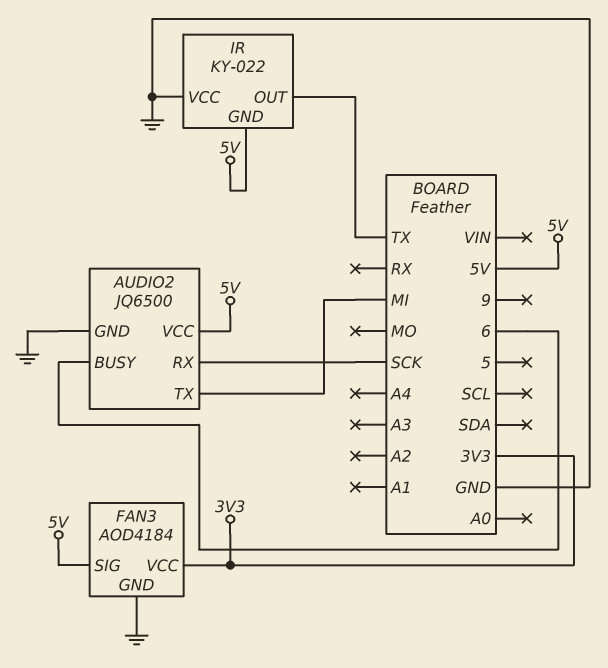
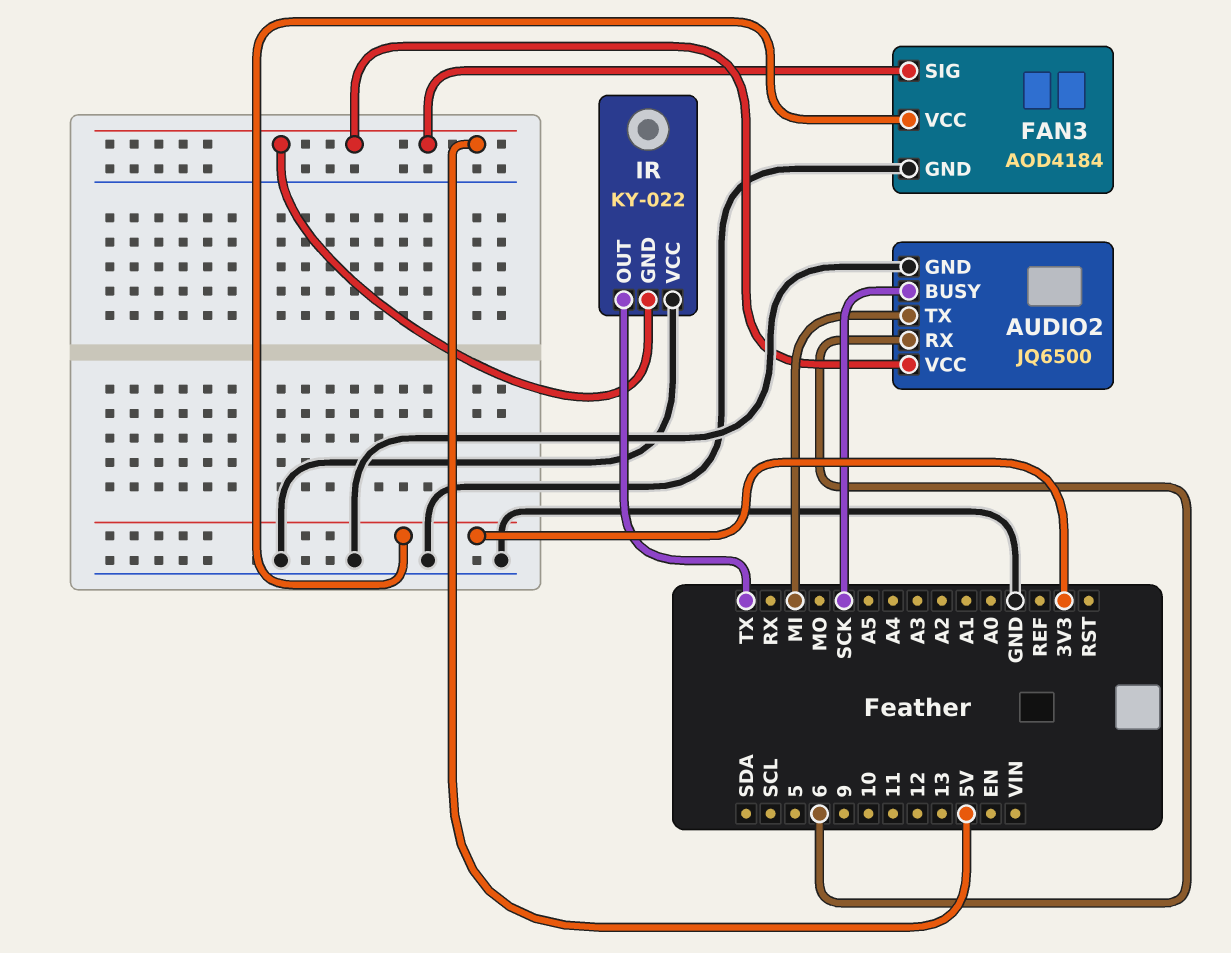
AUDIO2 pin BUSY: 6 -> SCK
AUDIO2 pin RX: SCK -> 6

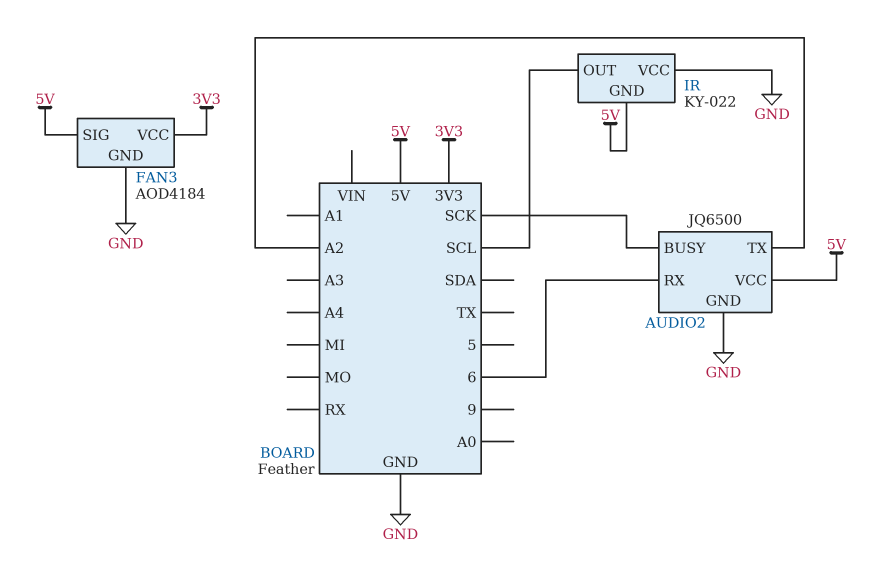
AUDIO2 pin TX: MI -> A2
IR pin OUT: TX -> SCL

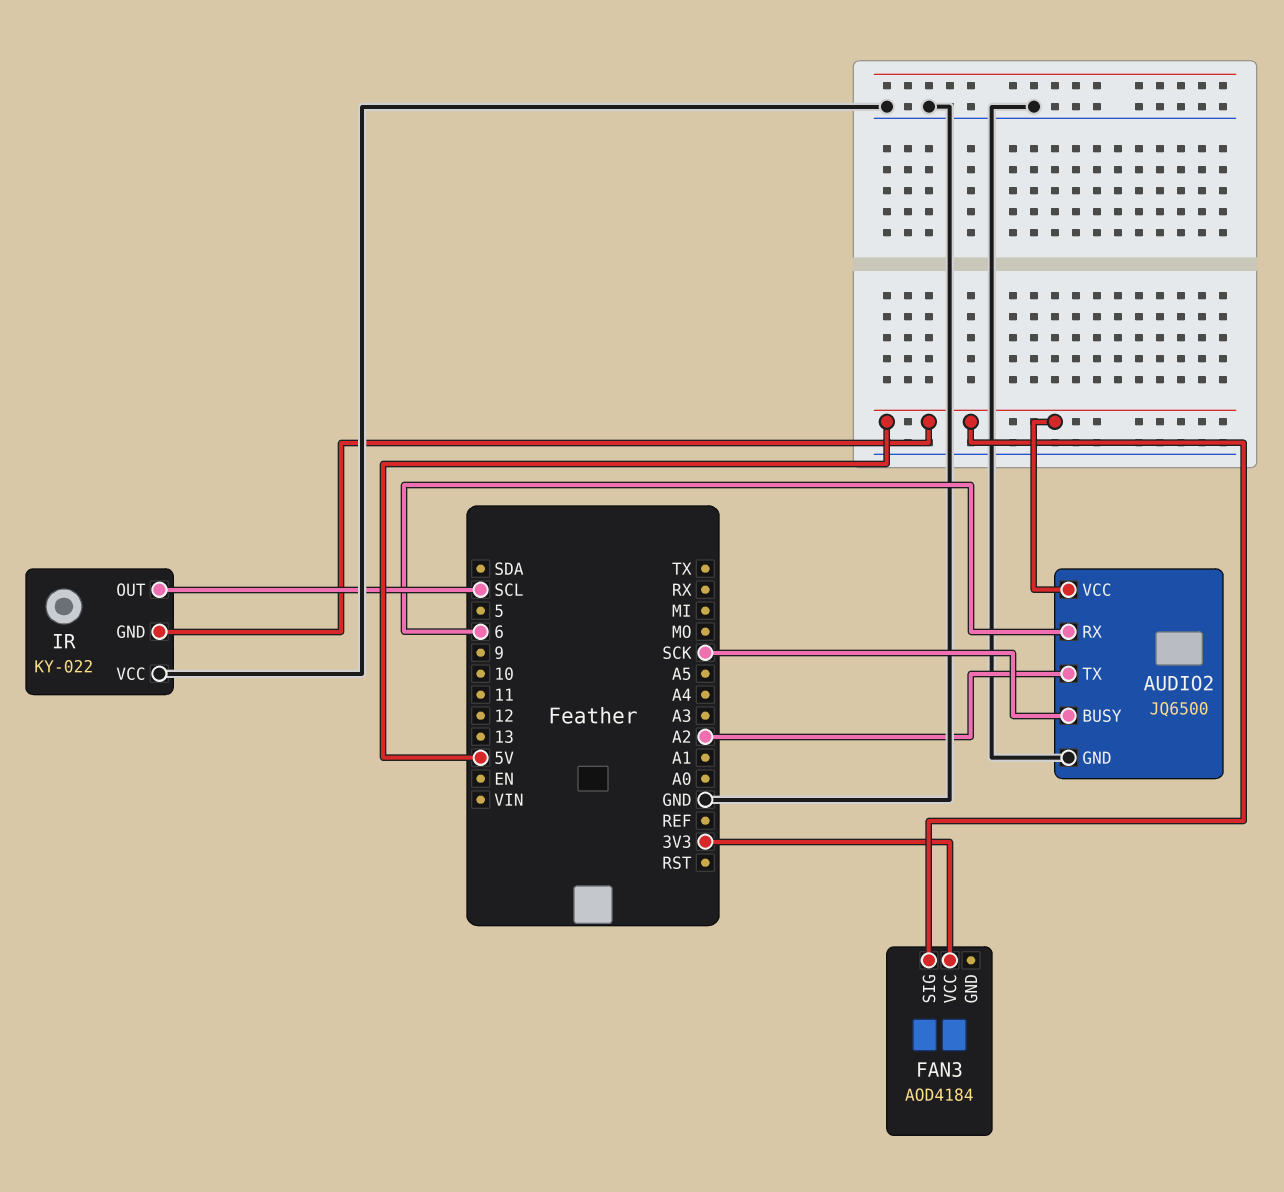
FAN3 pin GND: GND -> none

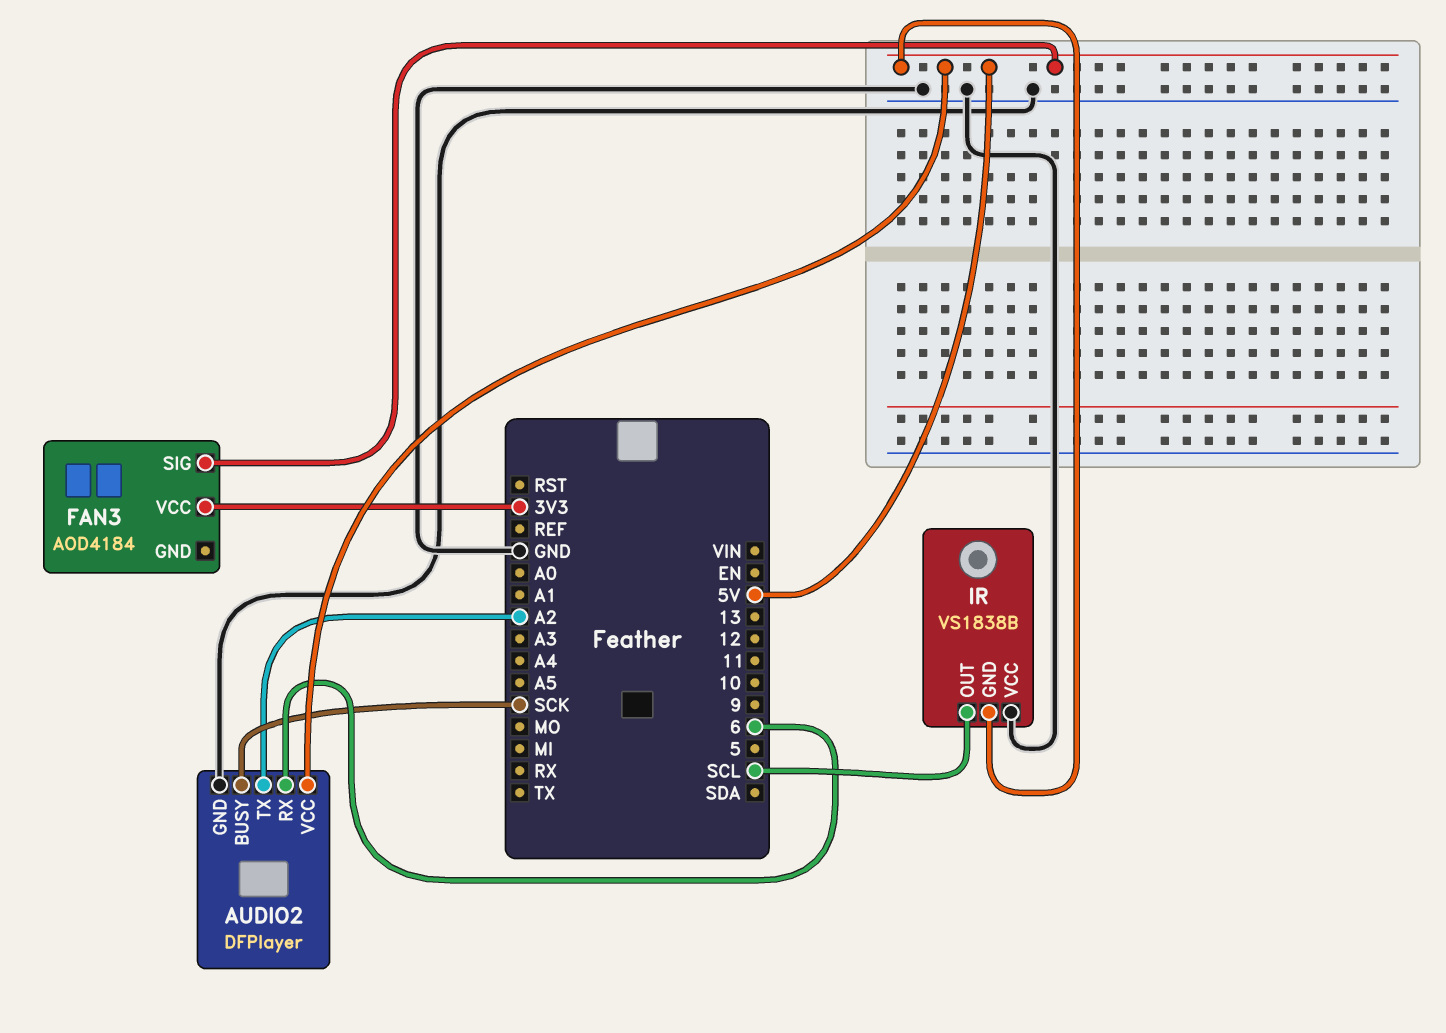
AUDIO2: JQ6500 -> DFPlayer
IR: KY-022 -> VS1838B

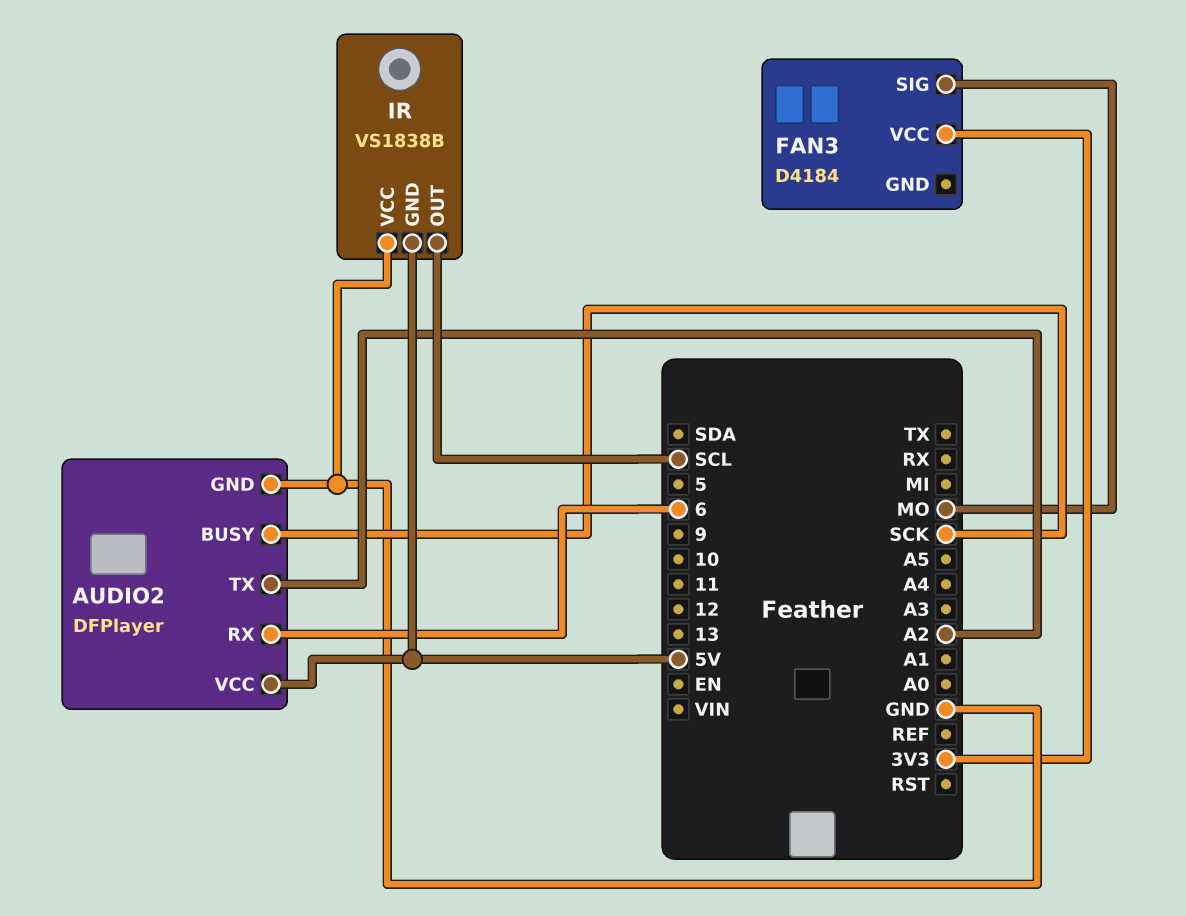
FAN3: AOD4184 -> D4184
FAN3 pin SIG: 5V -> MO

